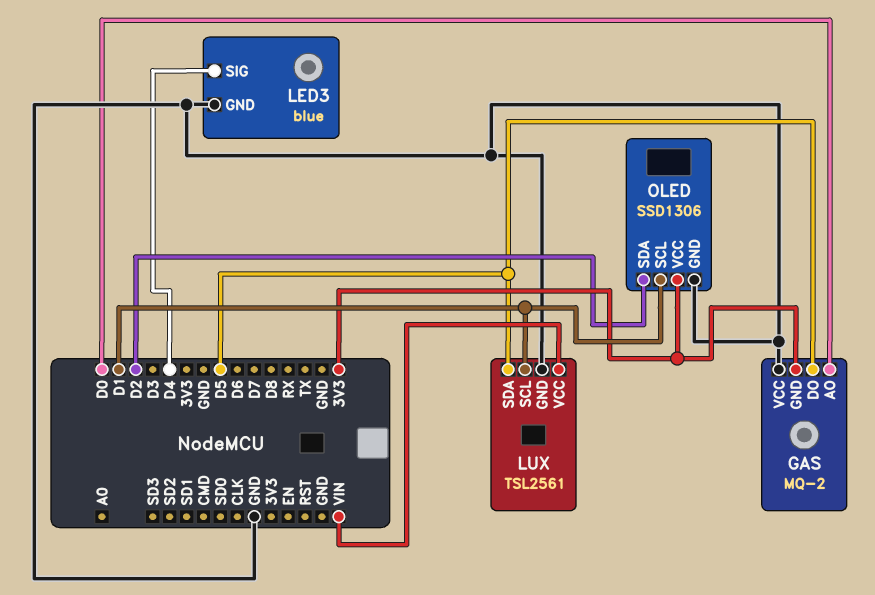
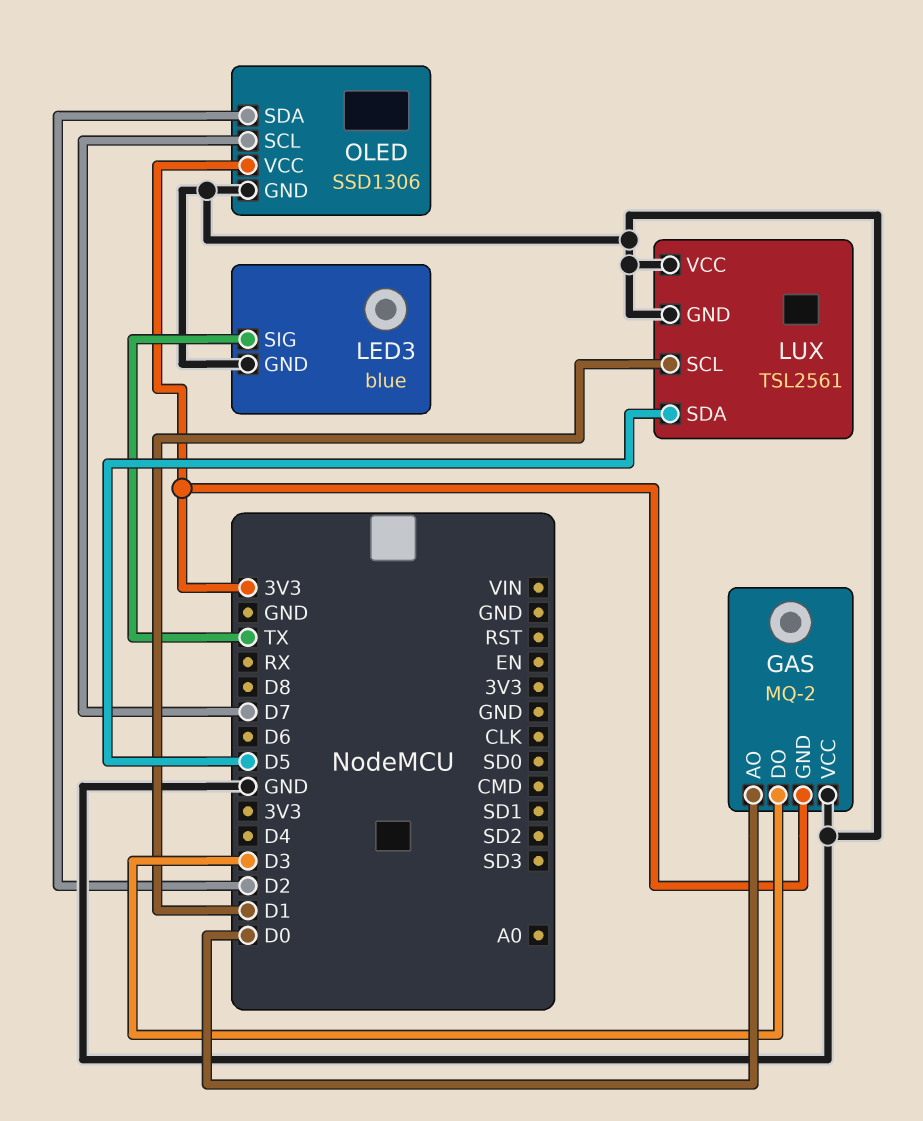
GAS pin DO: D5 -> D3
LED3 pin SIG: D4 -> TX
LUX pin VCC: VIN -> GND
OLED pin SCL: D1 -> D7

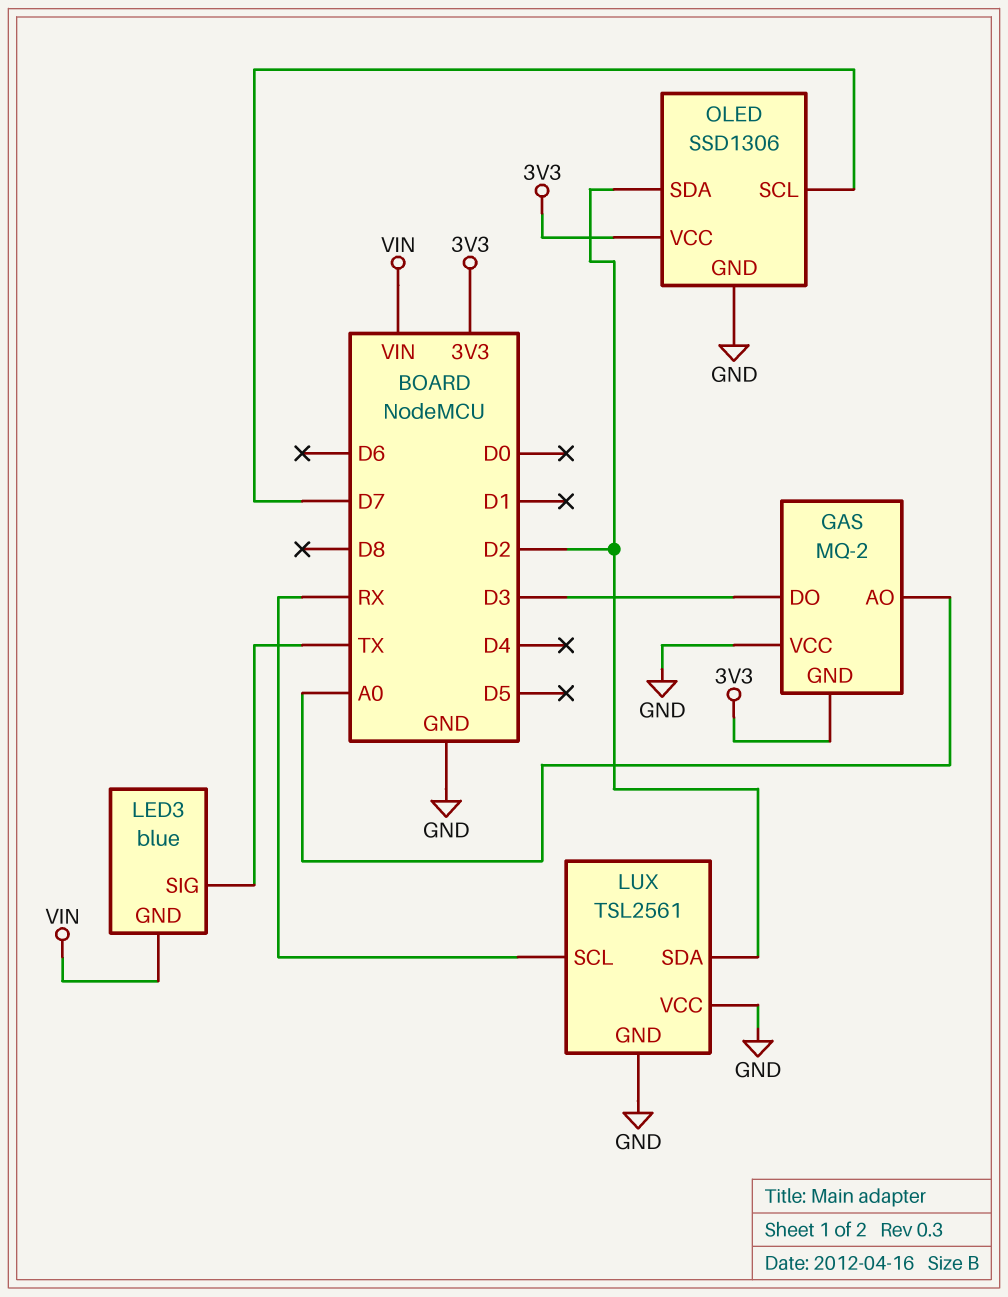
GAS pin AO: D0 -> A0
LED3 pin GND: GND -> VIN
LUX pin SCL: D1 -> RX
LUX pin SDA: D5 -> D2

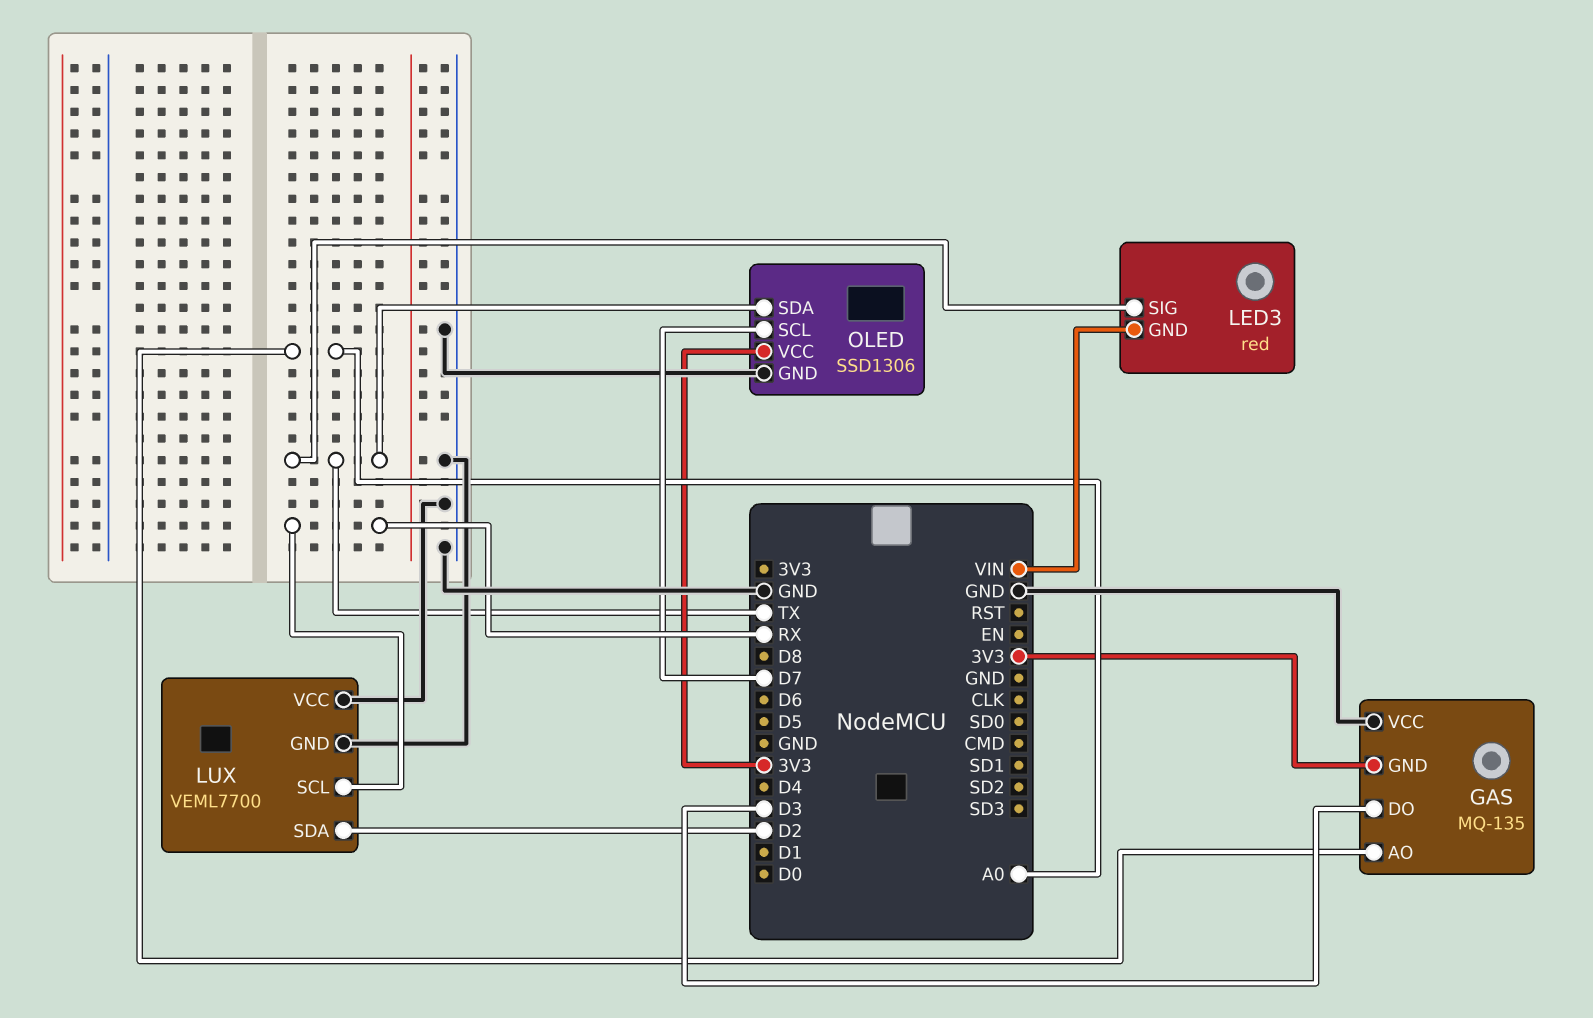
GAS: MQ-2 -> MQ-135
LED3: blue -> red
LUX: TSL2561 -> VEML7700
OLED pin SDA: D2 -> TX

